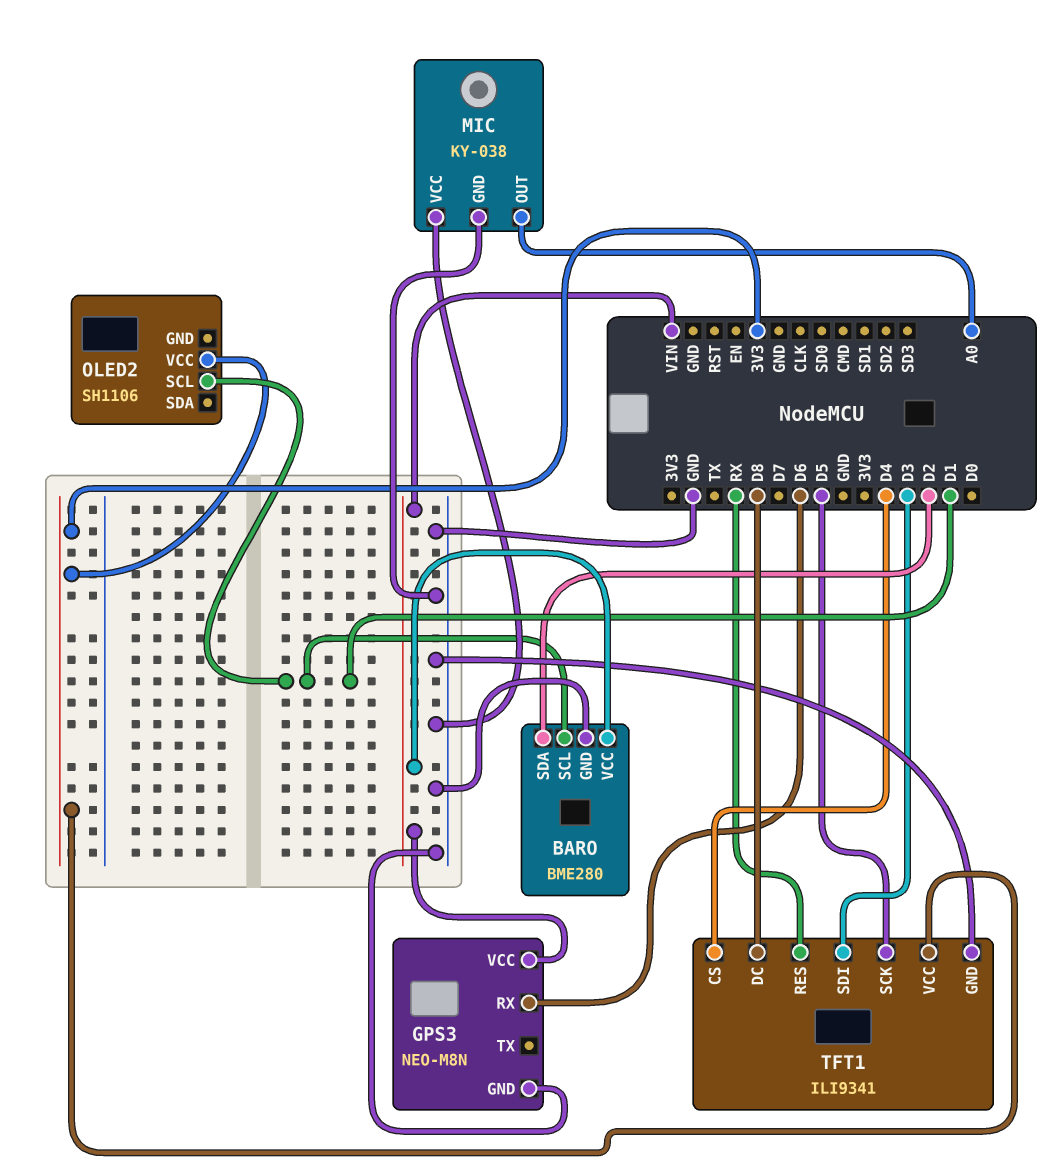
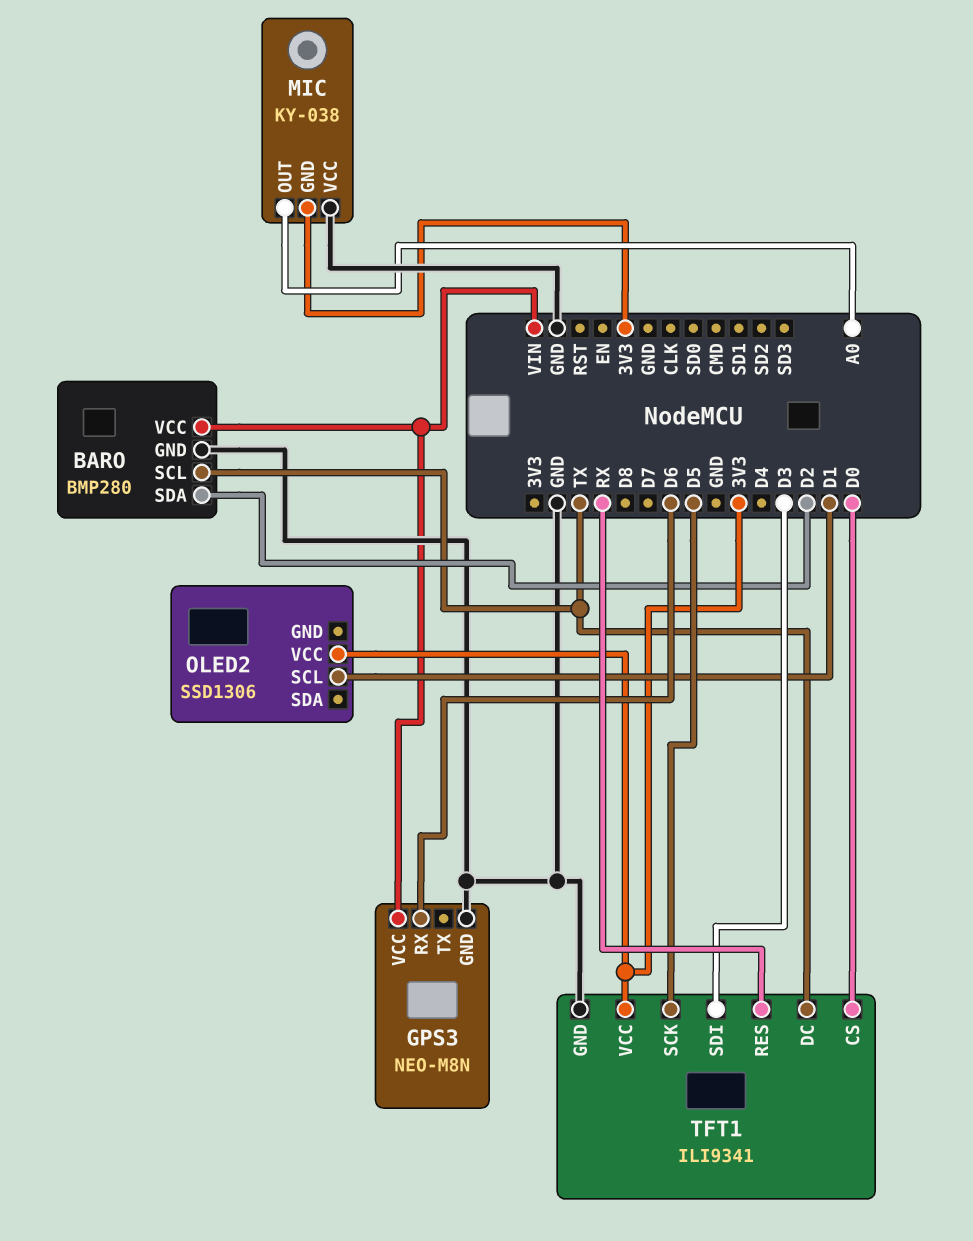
BARO: BME280 -> BMP280
BARO pin SCL: D1 -> TX
MIC pin GND: GND -> 3V3
OLED2: SH1106 -> SSD1306
TFT1 pin CS: D4 -> D0
TFT1 pin DC: D8 -> TX

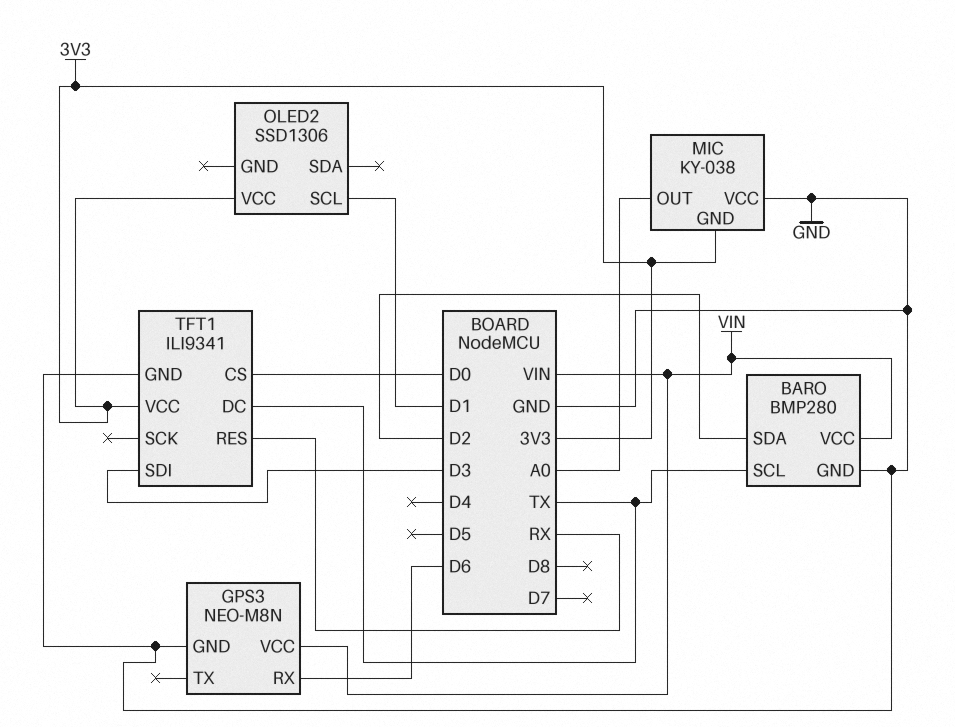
TFT1 pin SCK: D5 -> none

